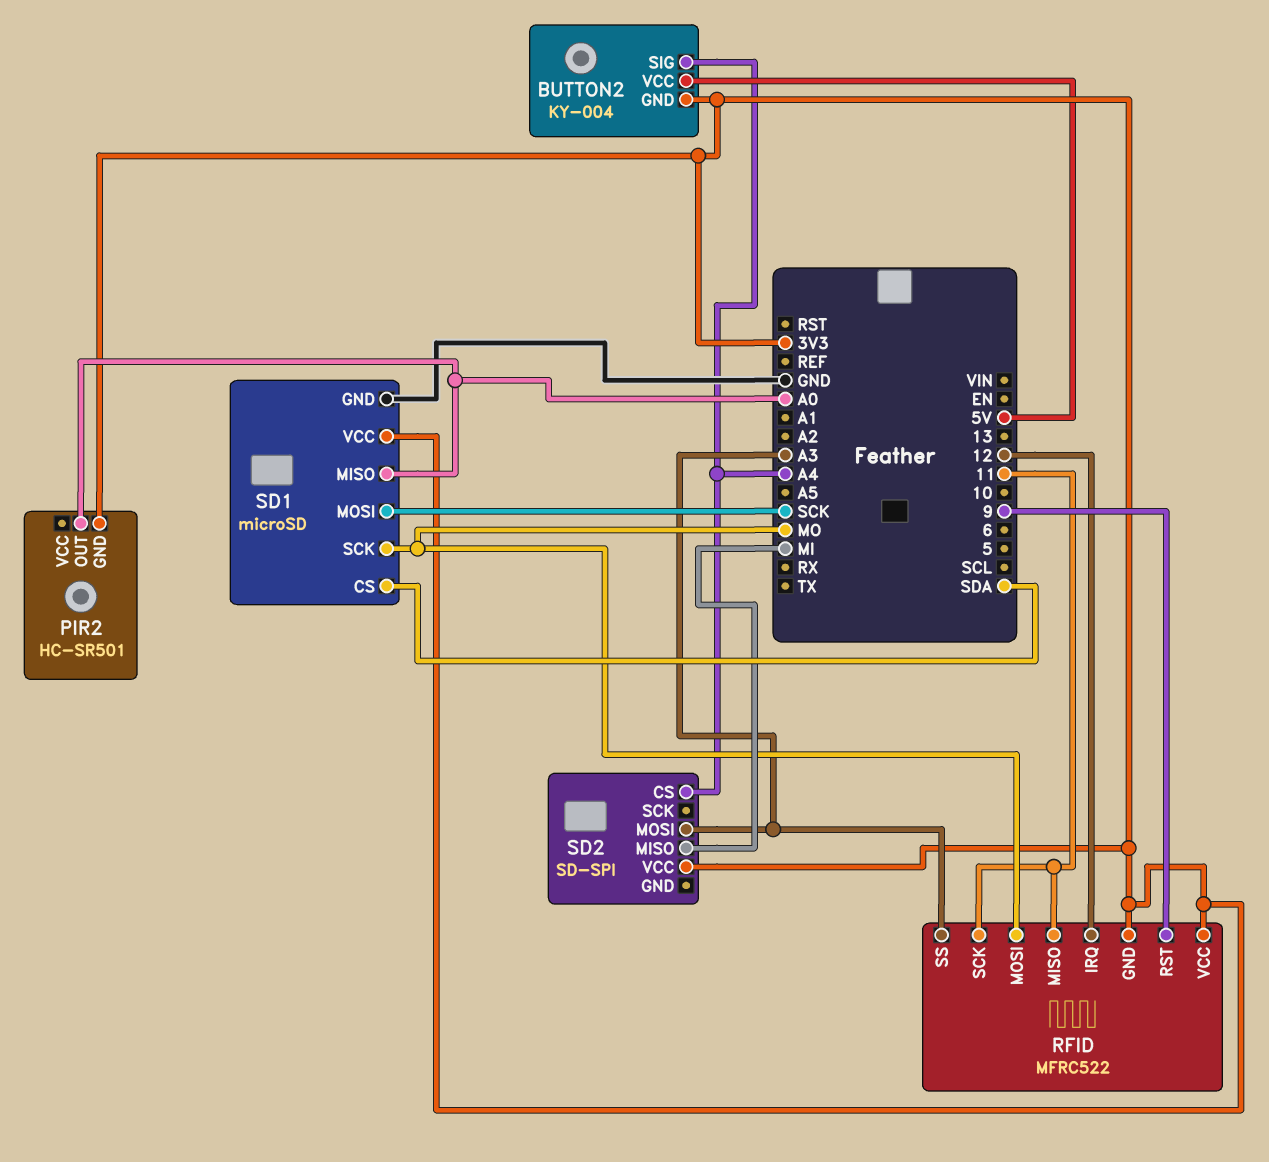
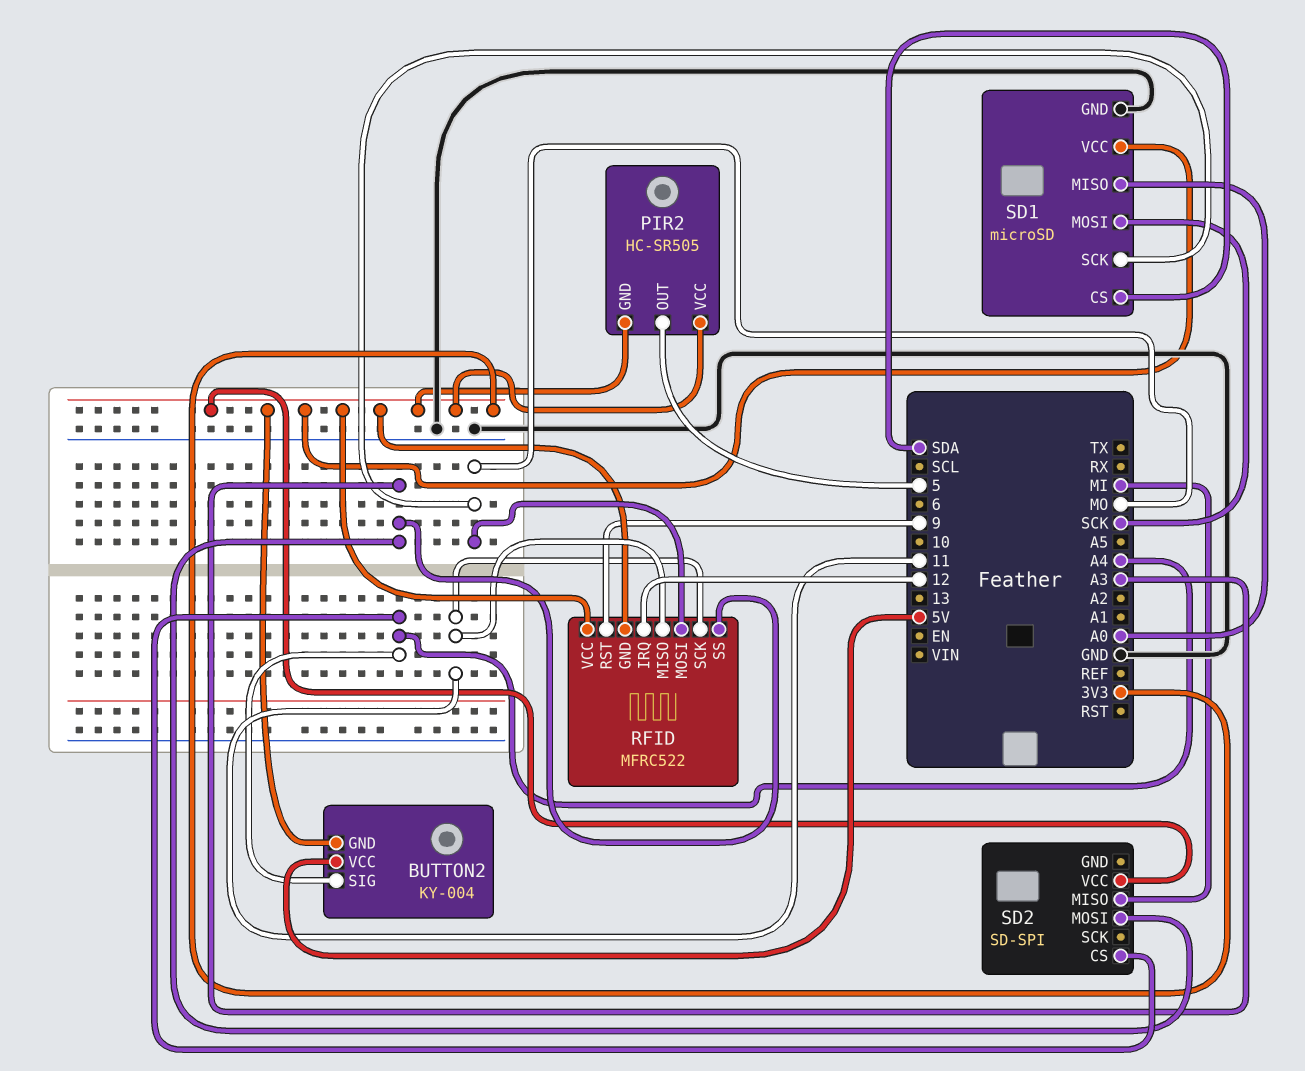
PIR2: HC-SR501 -> HC-SR505
PIR2 pin OUT: A0 -> 5
PIR2 pin VCC: none -> 3V3

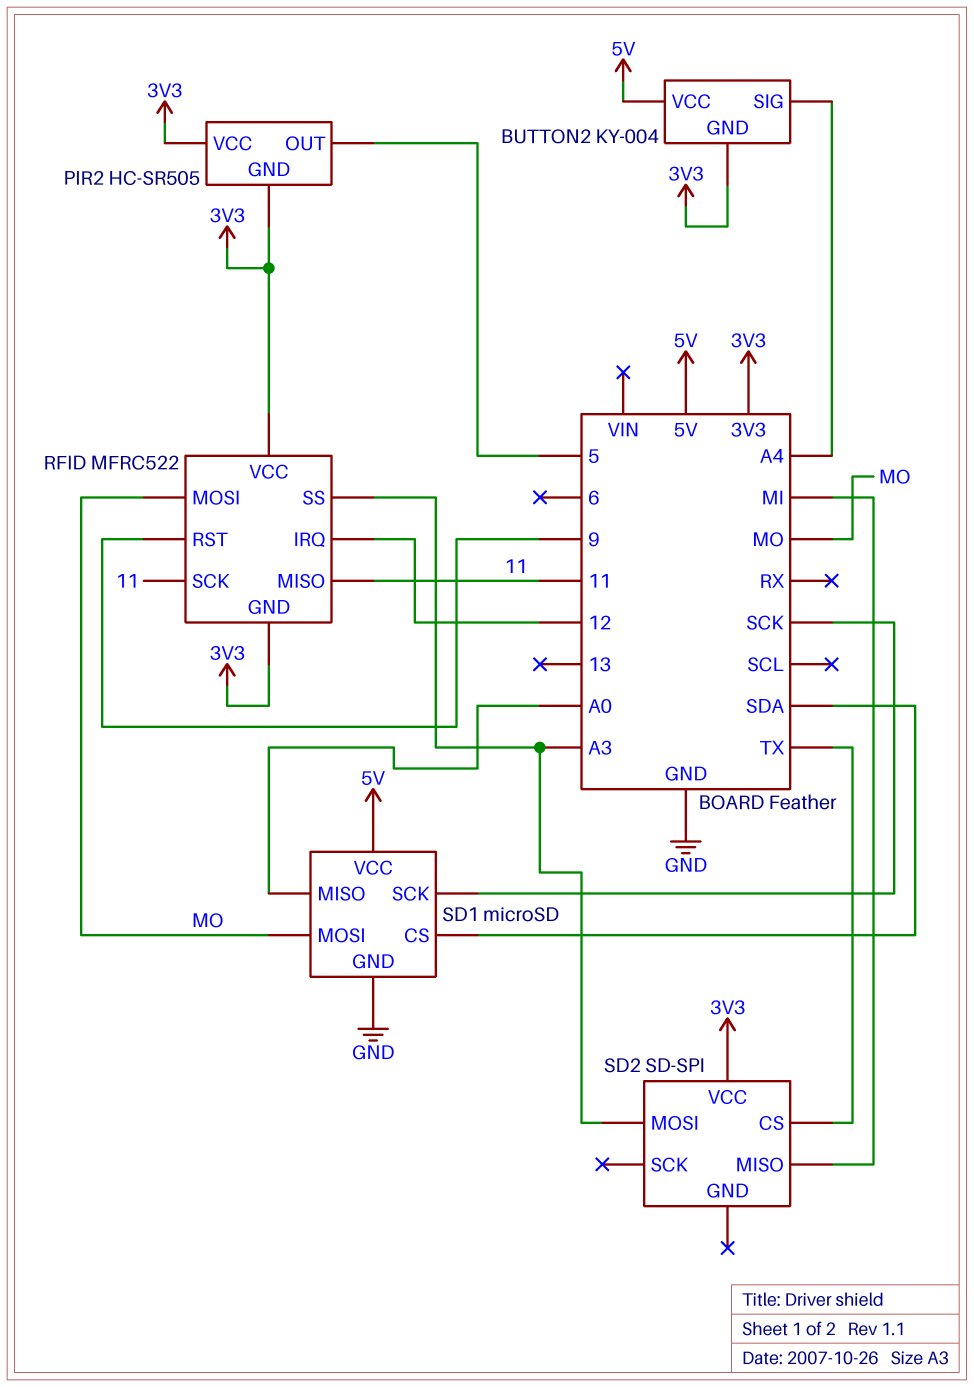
SD1 pin MOSI: SCK -> MO
SD1 pin SCK: MO -> SCK
SD1 pin VCC: 3V3 -> 5V
SD2 pin CS: A4 -> TX

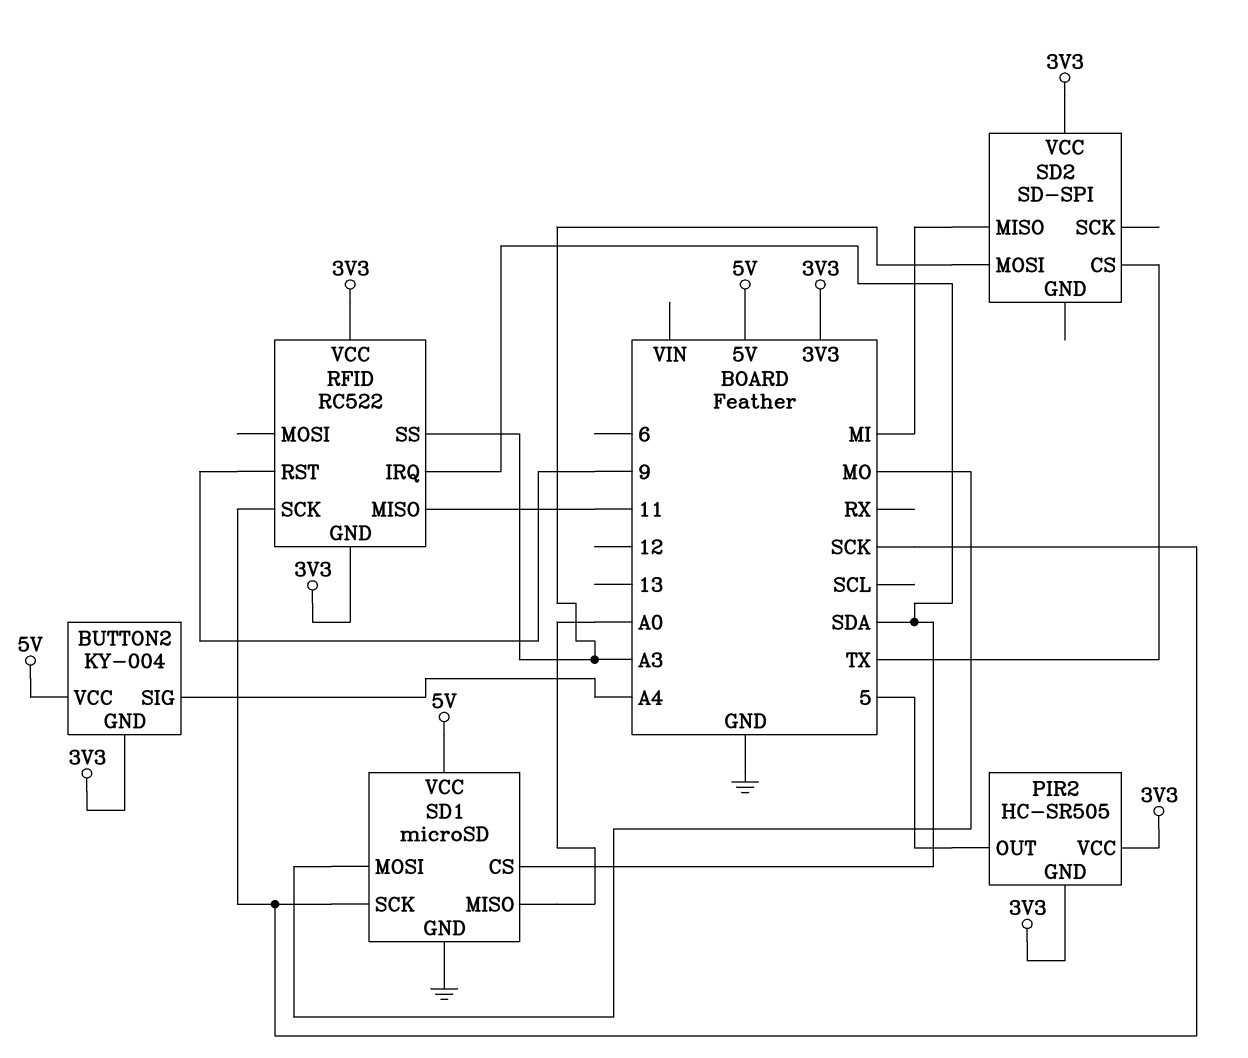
RFID: MFRC522 -> RC522
RFID pin IRQ: 12 -> SDA
RFID pin MOSI: MO -> none
RFID pin SCK: 11 -> SCK

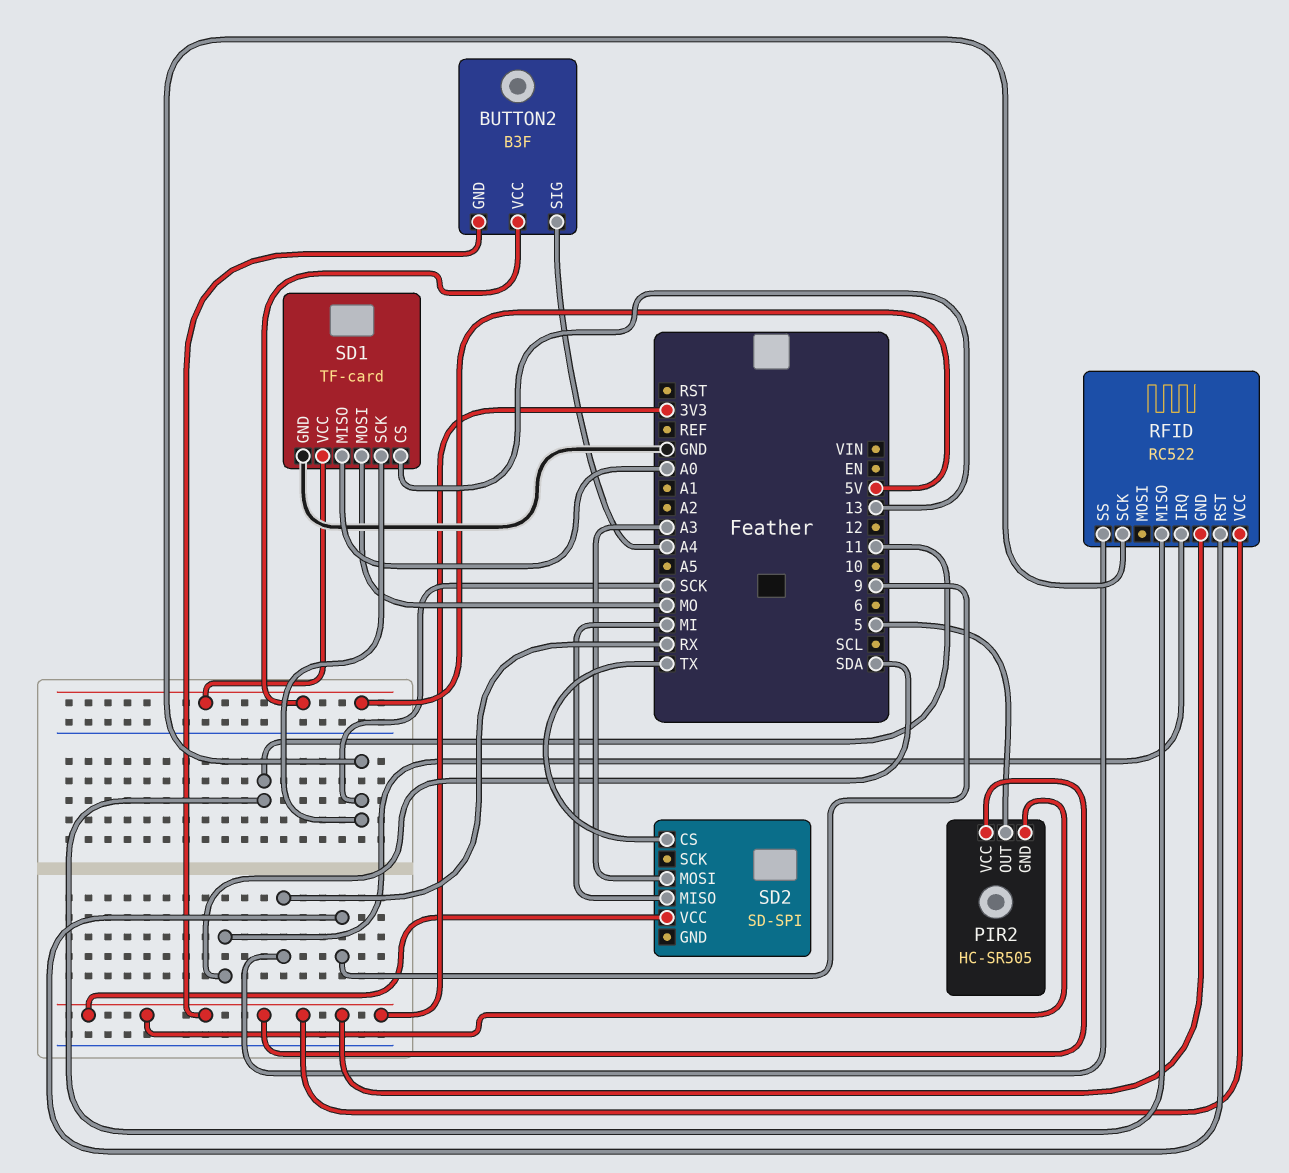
BUTTON2: KY-004 -> B3F
RFID pin SS: A3 -> RX
SD1: microSD -> TF-card
SD1 pin CS: SDA -> 13

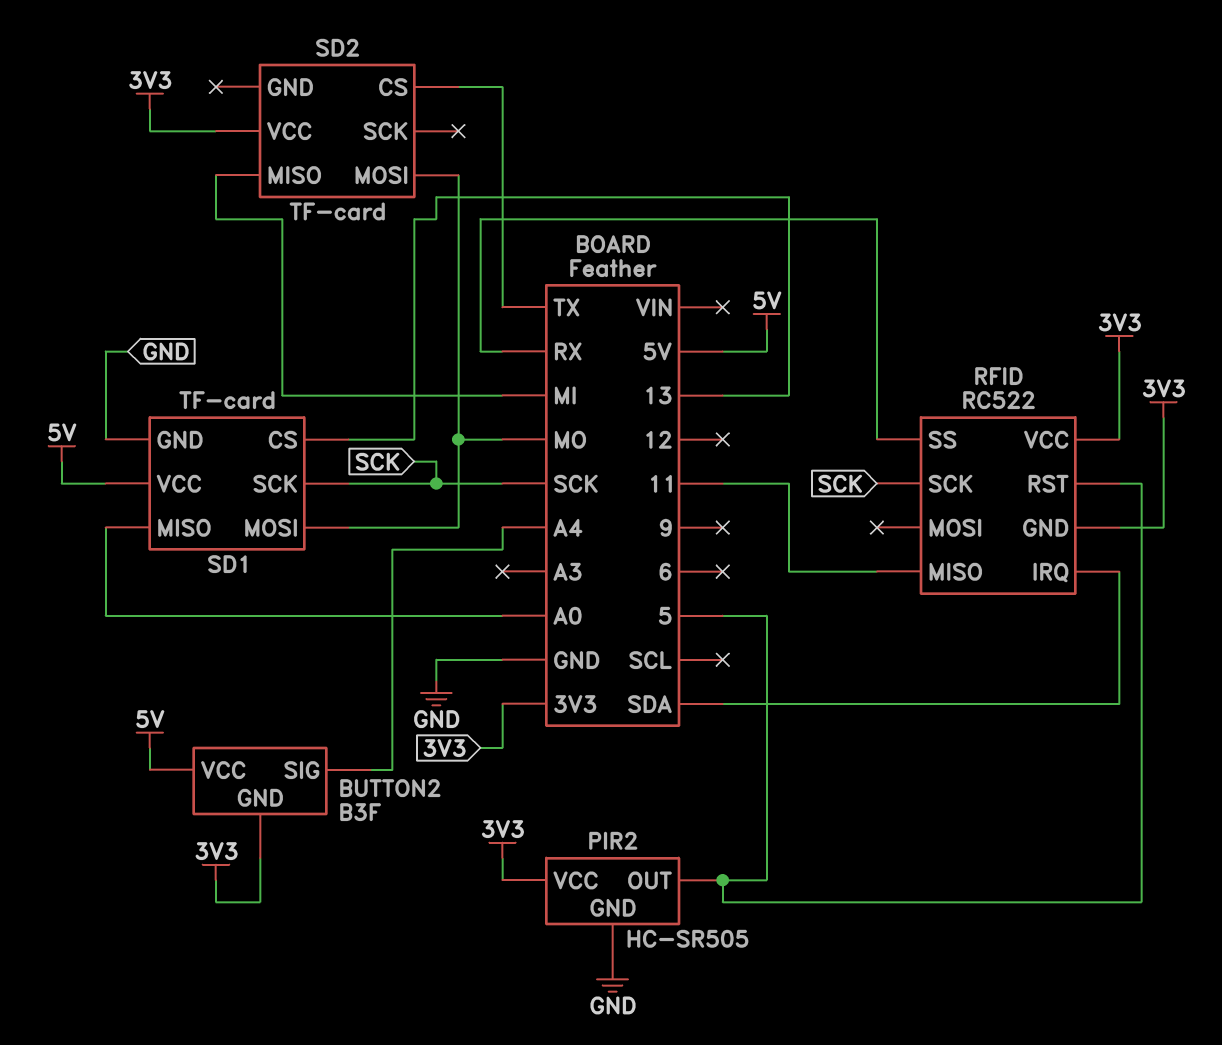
PIR2 pin GND: 3V3 -> GND
RFID pin RST: 9 -> 5
SD2: SD-SPI -> TF-card
SD2 pin MOSI: A3 -> MO

